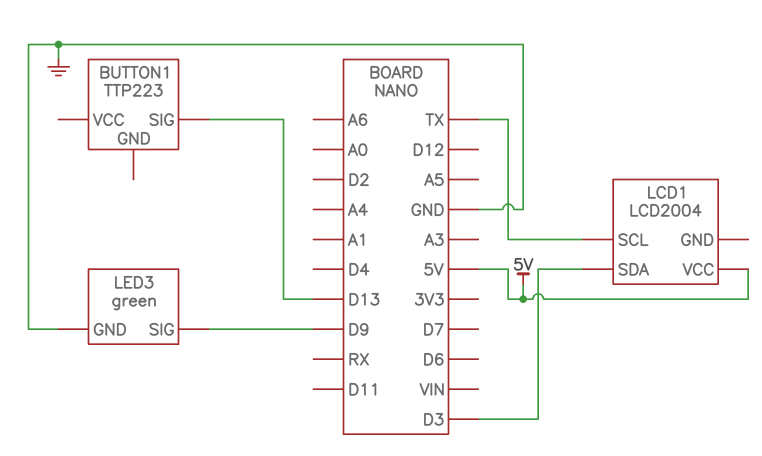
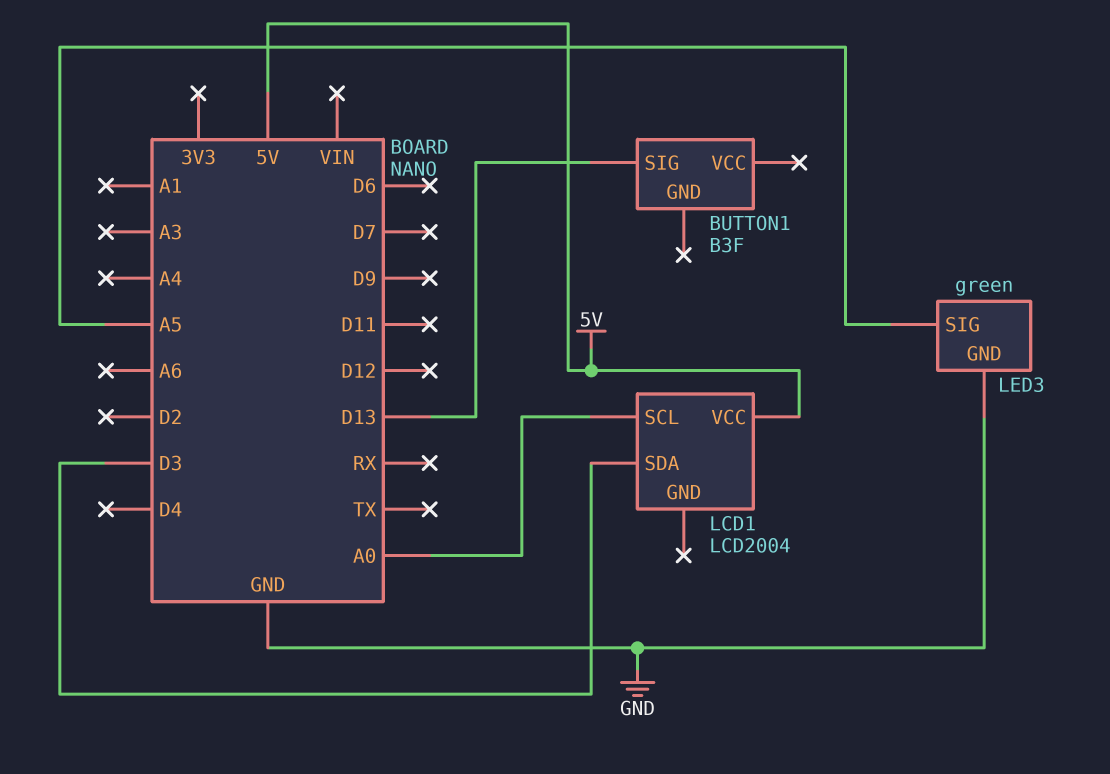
BUTTON1: TTP223 -> B3F
LCD1 pin SCL: TX -> A0
LED3 pin SIG: D9 -> A5

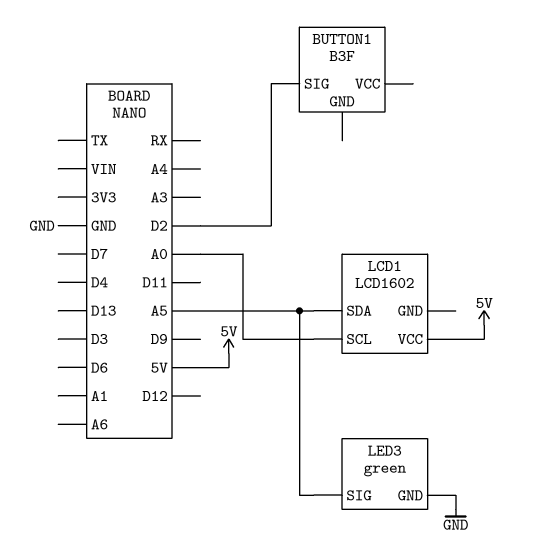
BUTTON1 pin SIG: D13 -> D2
LCD1: LCD2004 -> LCD1602
LCD1 pin SDA: D3 -> A5

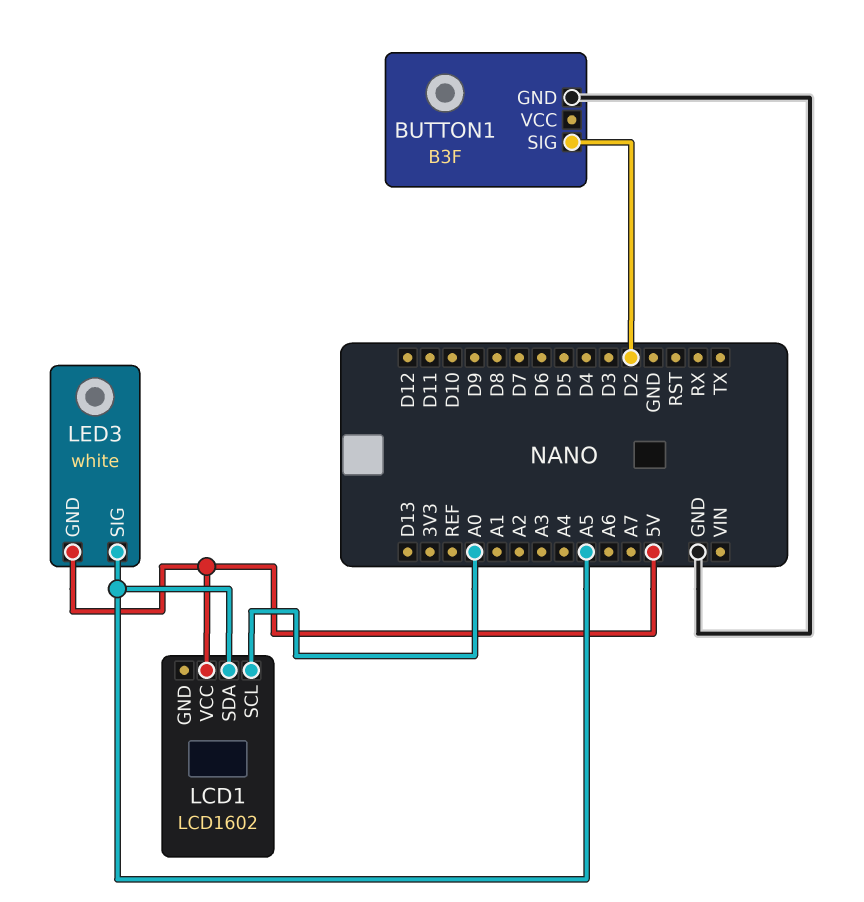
BUTTON1 pin GND: none -> GND
LED3: green -> white
LED3 pin GND: GND -> 5V

